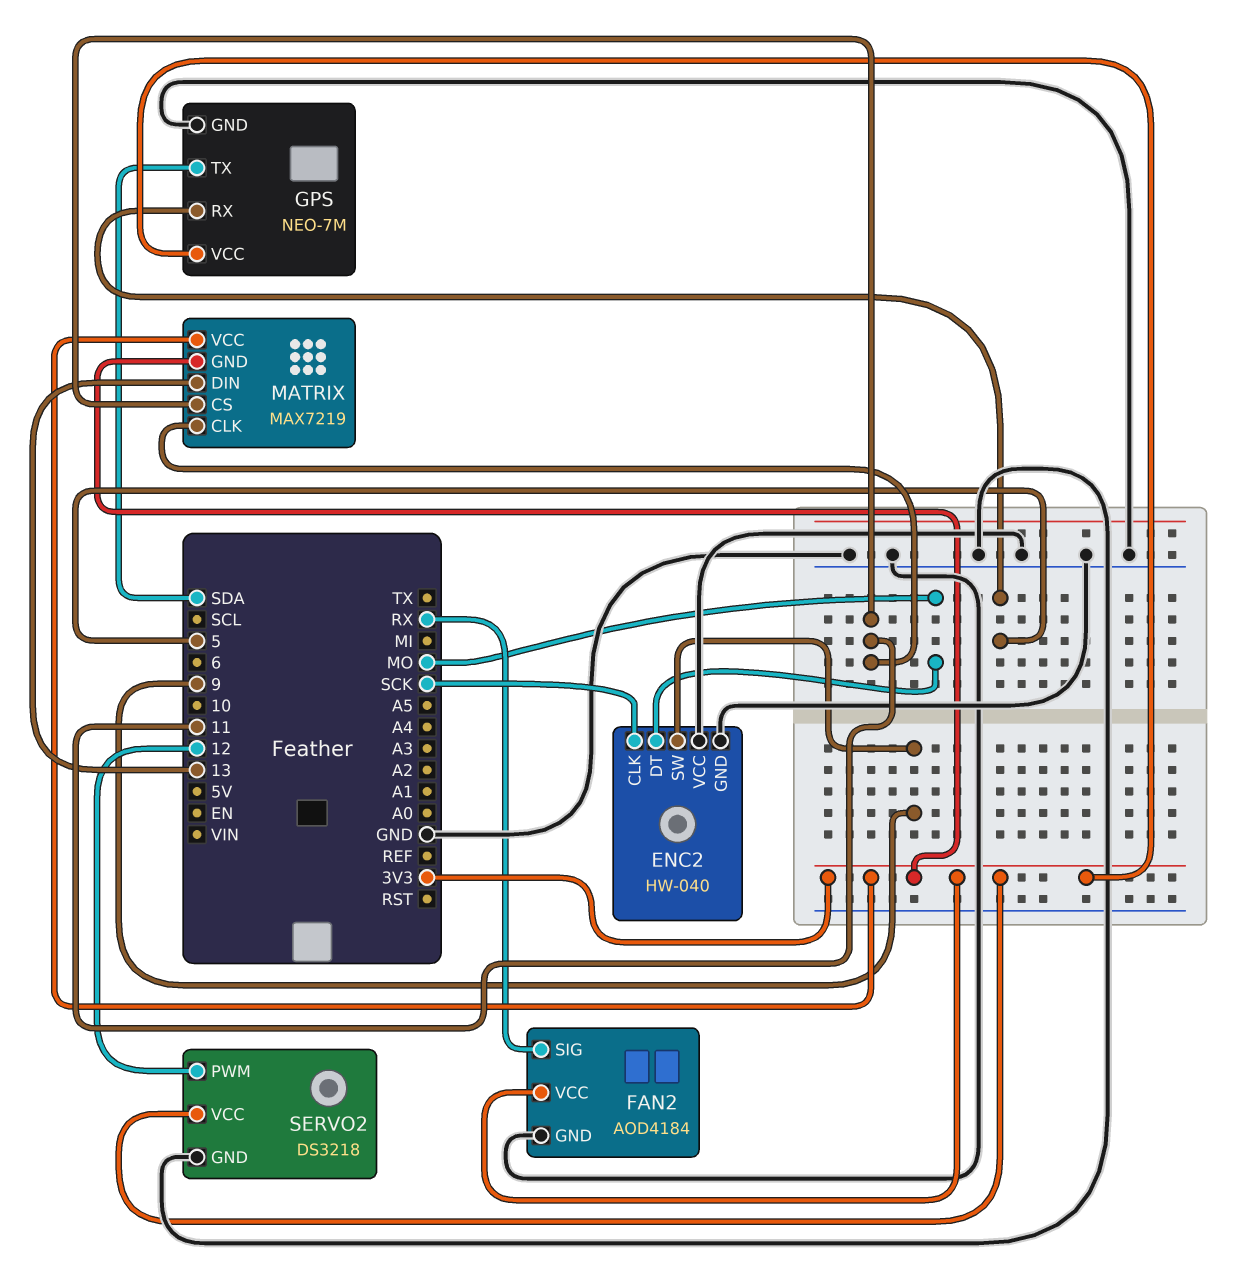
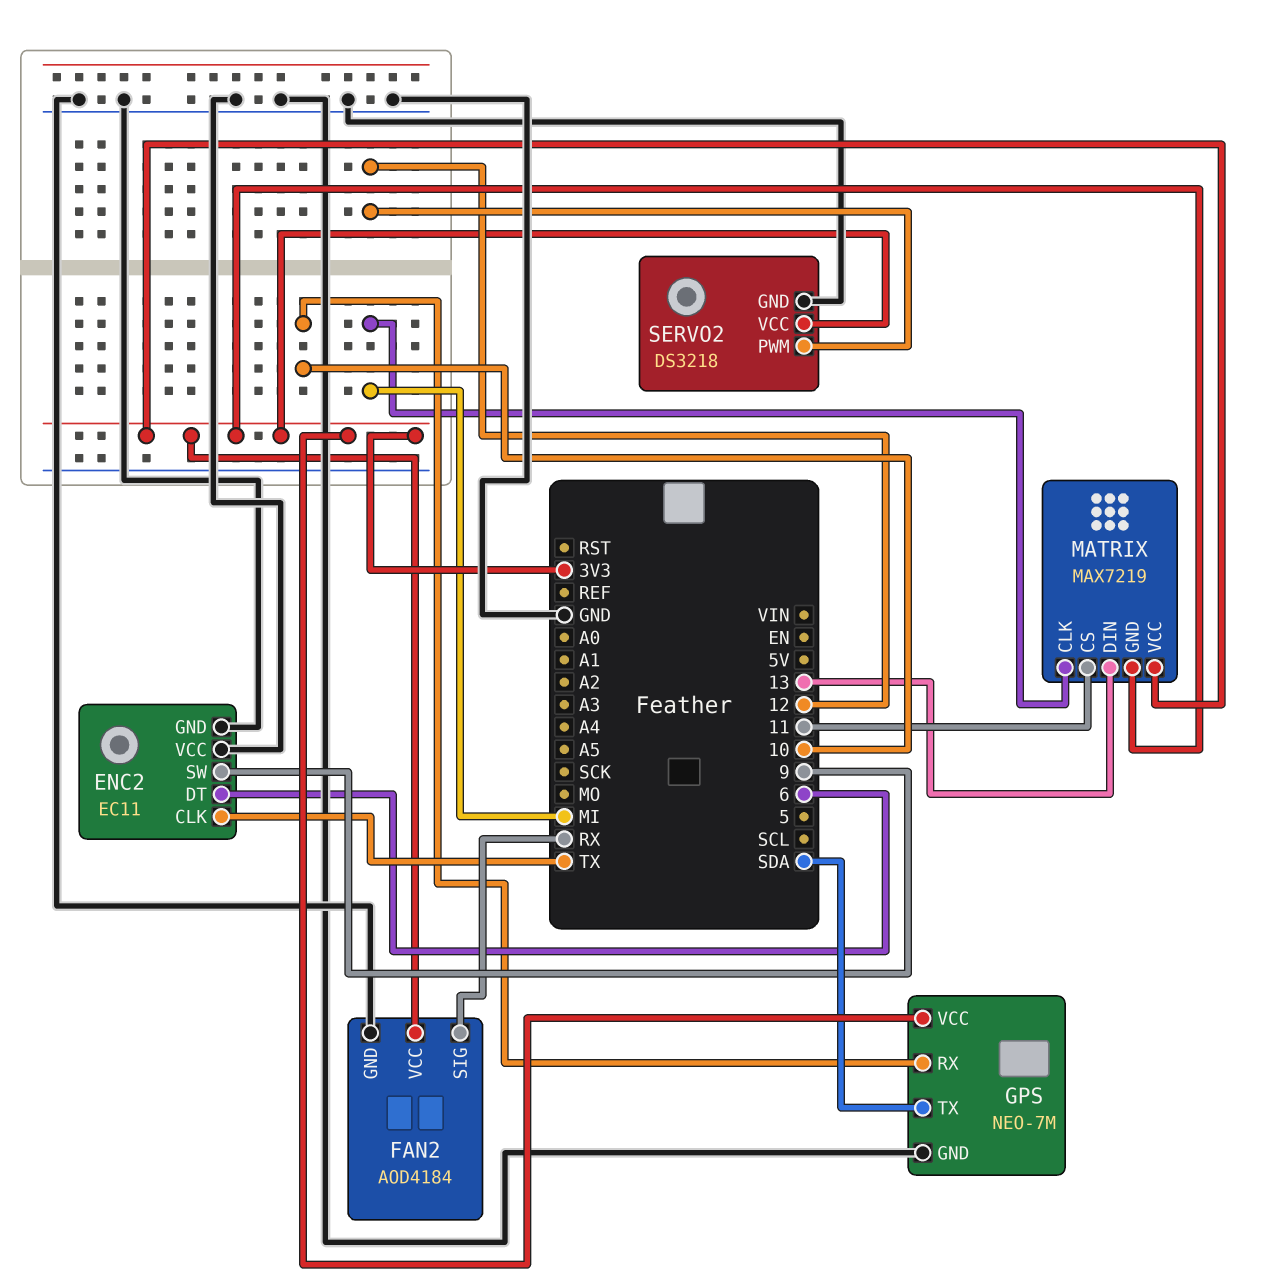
ENC2: HW-040 -> EC11
ENC2 pin CLK: SCK -> TX
ENC2 pin DT: MO -> 6
GPS pin RX: 5 -> 10
MATRIX pin CLK: 11 -> MI

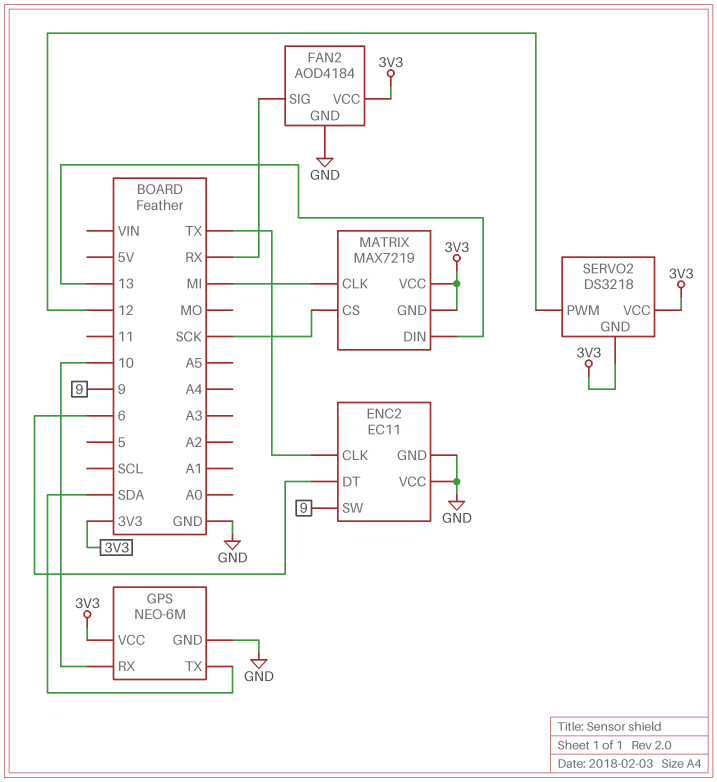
GPS: NEO-7M -> NEO-6M
MATRIX pin CS: 11 -> SCK
SERVO2 pin GND: GND -> 3V3

